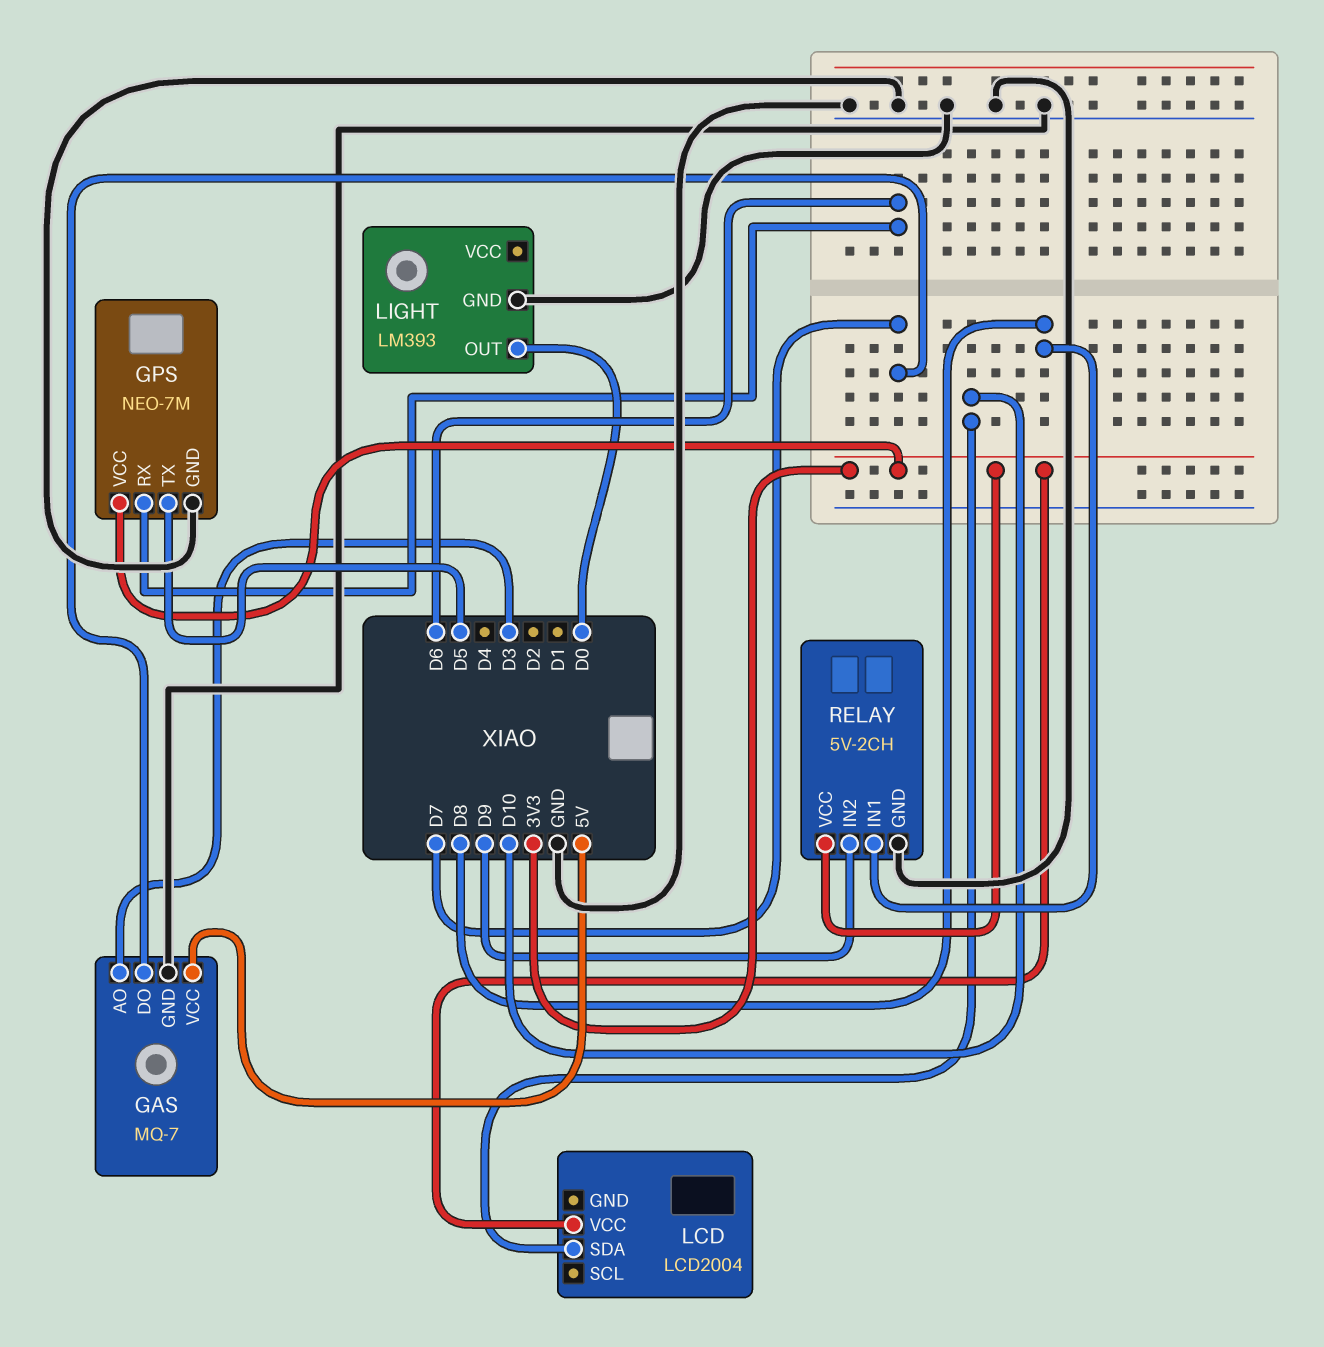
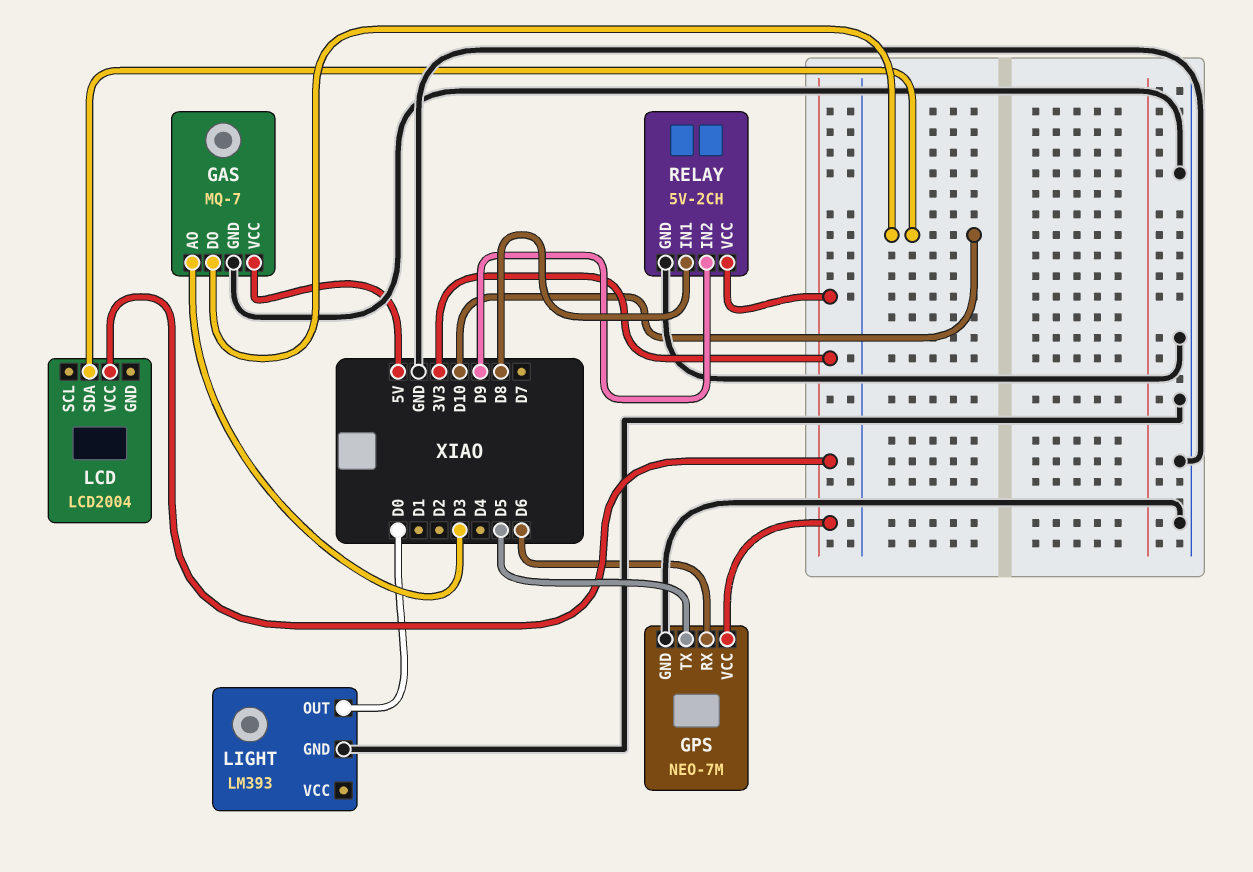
GAS pin DO: D7 -> D10

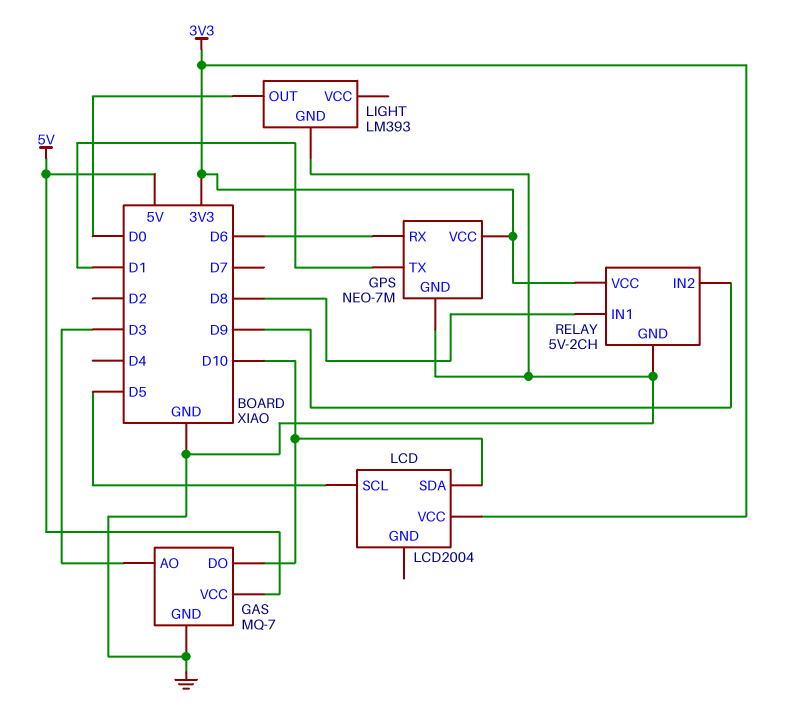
GPS pin TX: D5 -> D1
LCD pin SCL: none -> D5

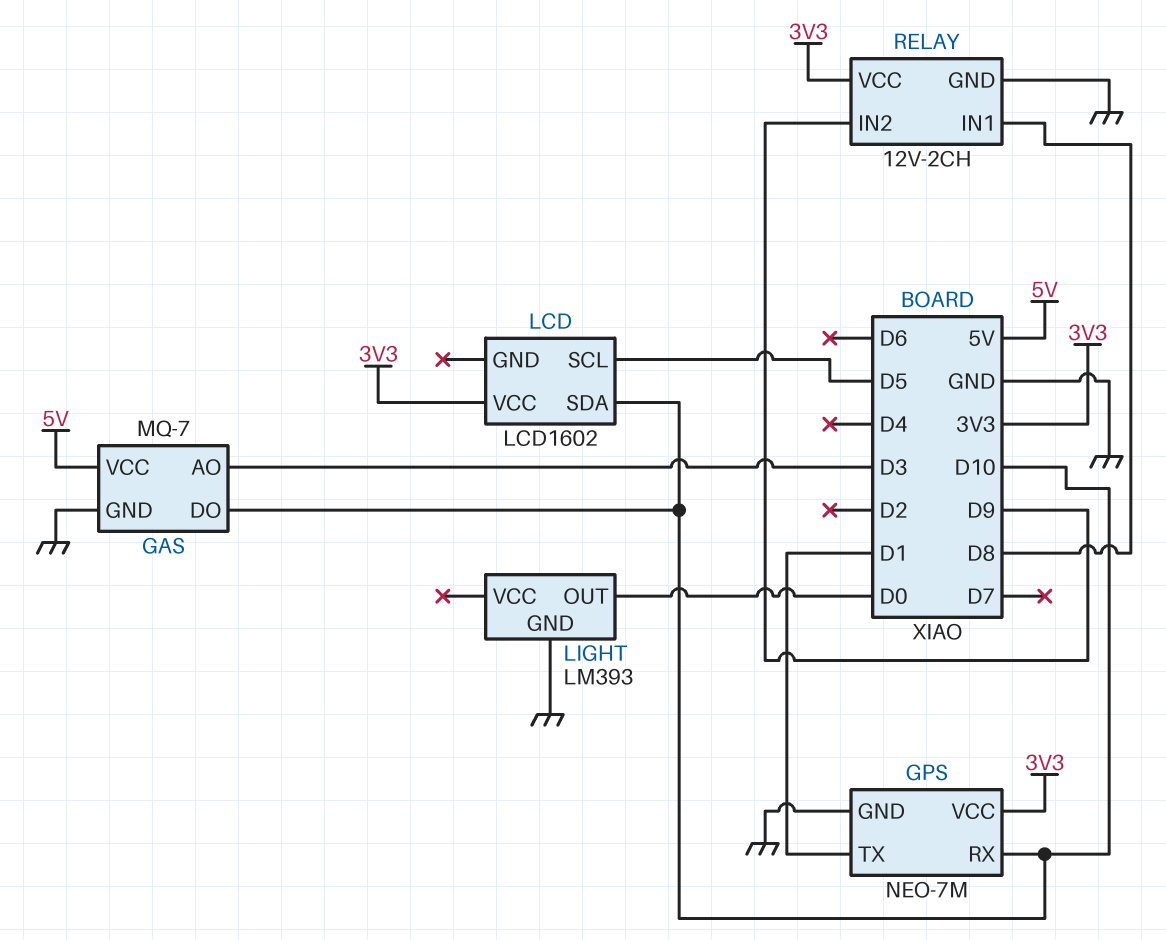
GPS pin RX: D6 -> D10
LCD: LCD2004 -> LCD1602
RELAY: 5V-2CH -> 12V-2CH

